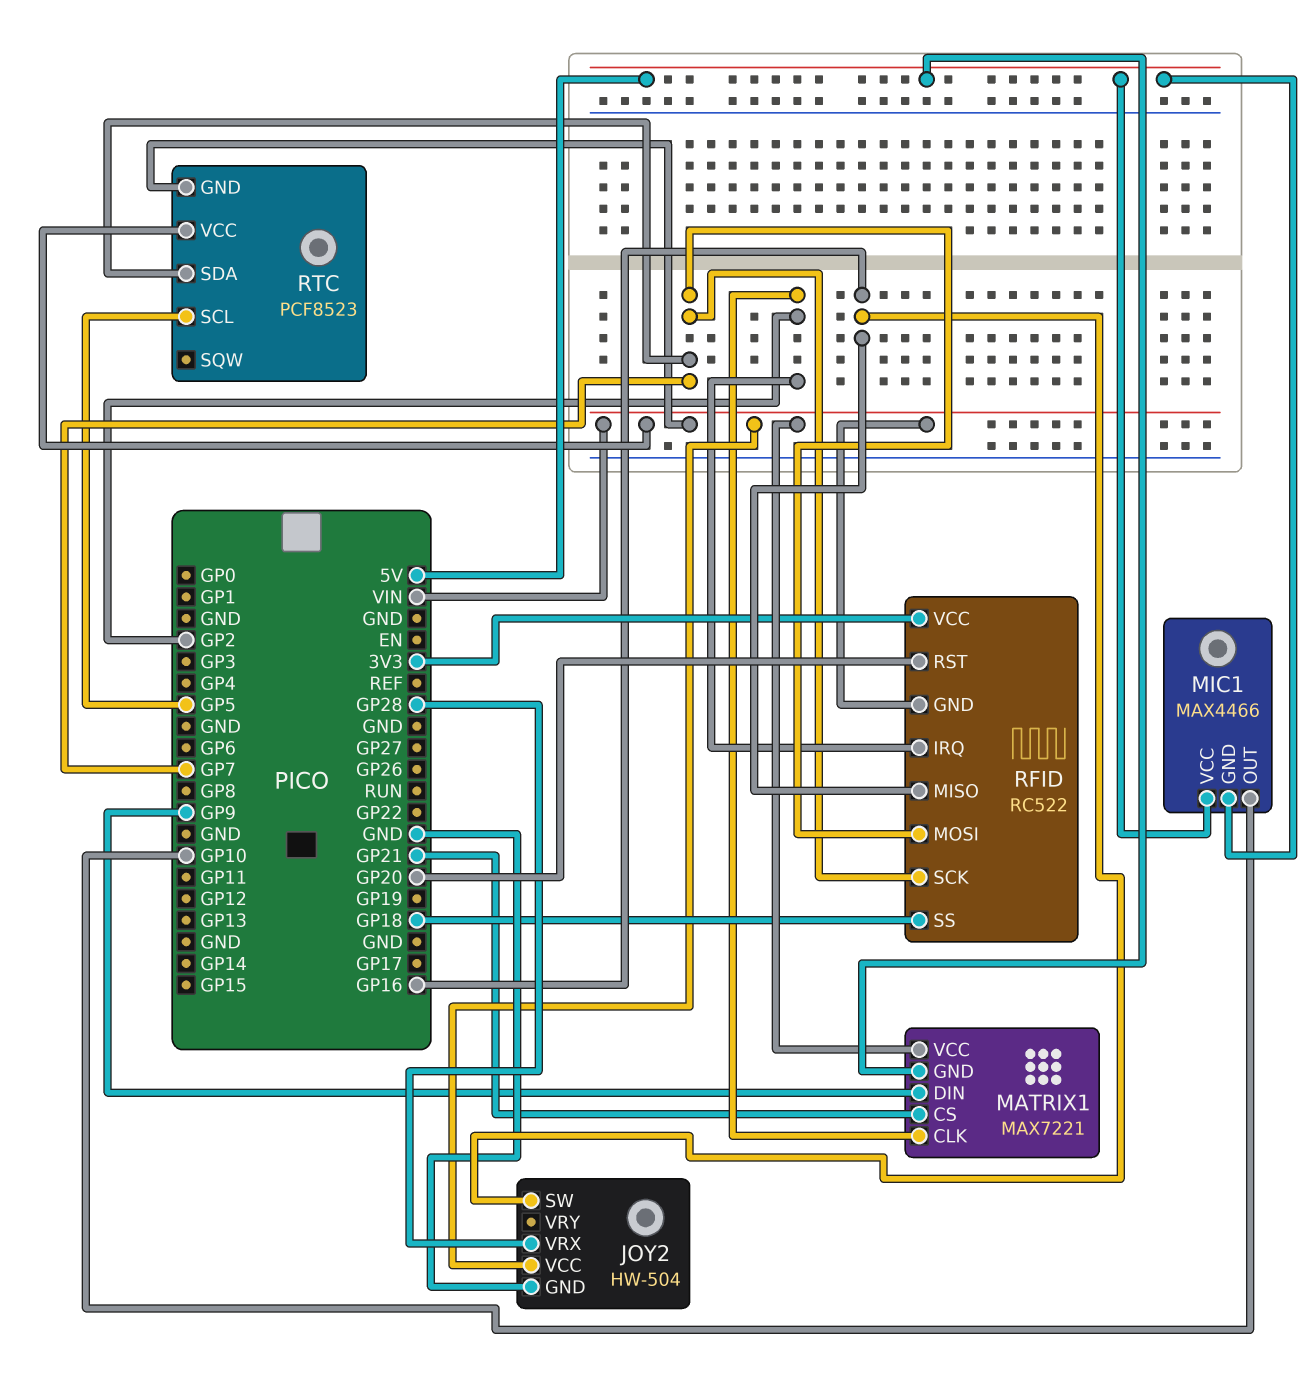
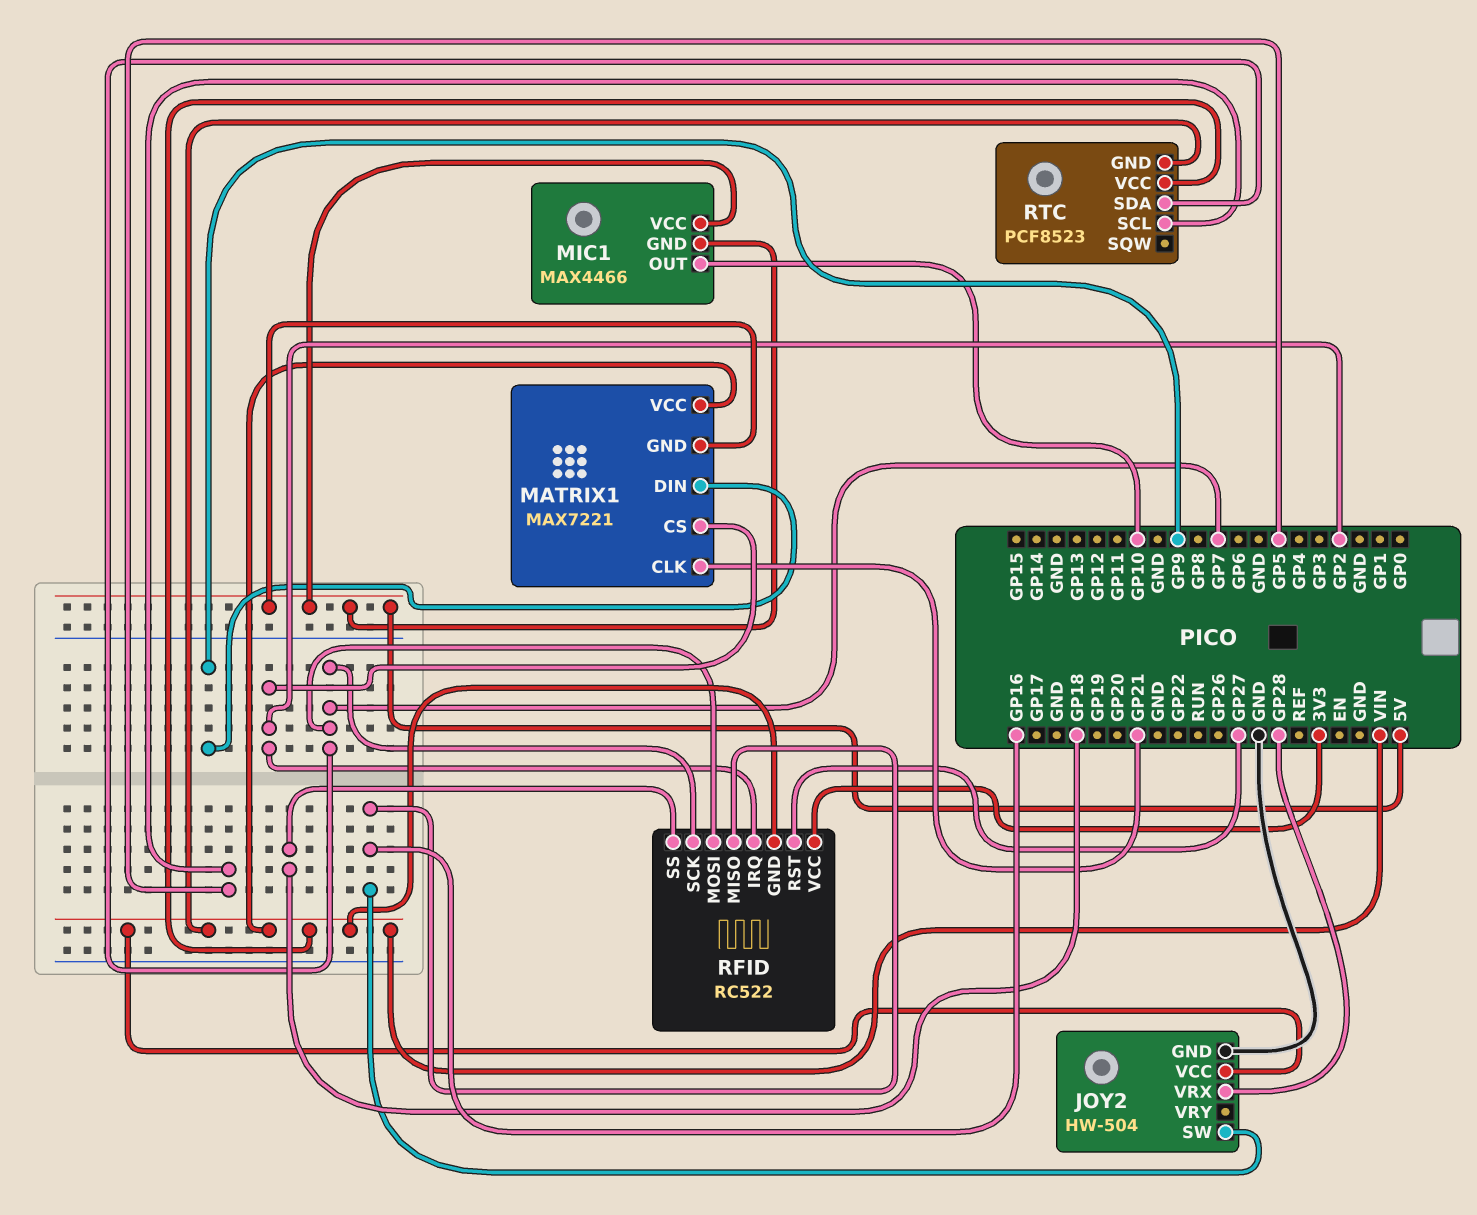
MATRIX1 pin CLK: GP2 -> GP21
MATRIX1 pin CS: GP21 -> GP2
RFID pin RST: GP20 -> GP27

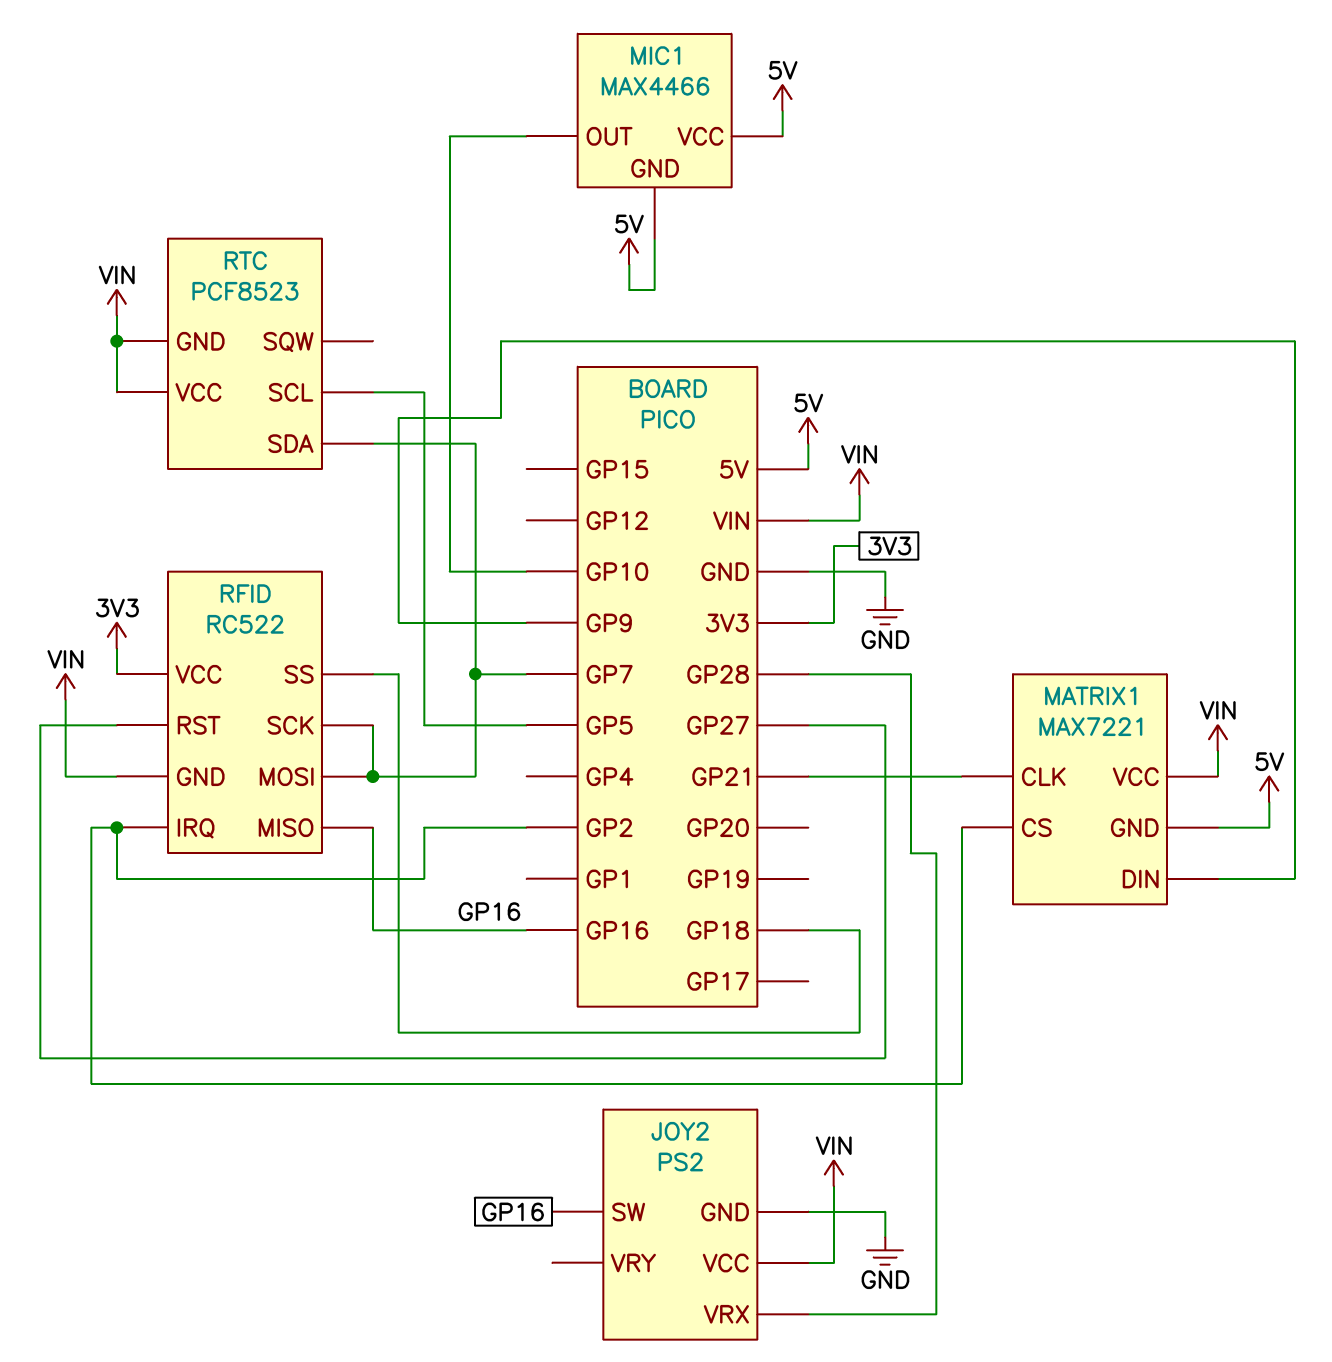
JOY2: HW-504 -> PS2

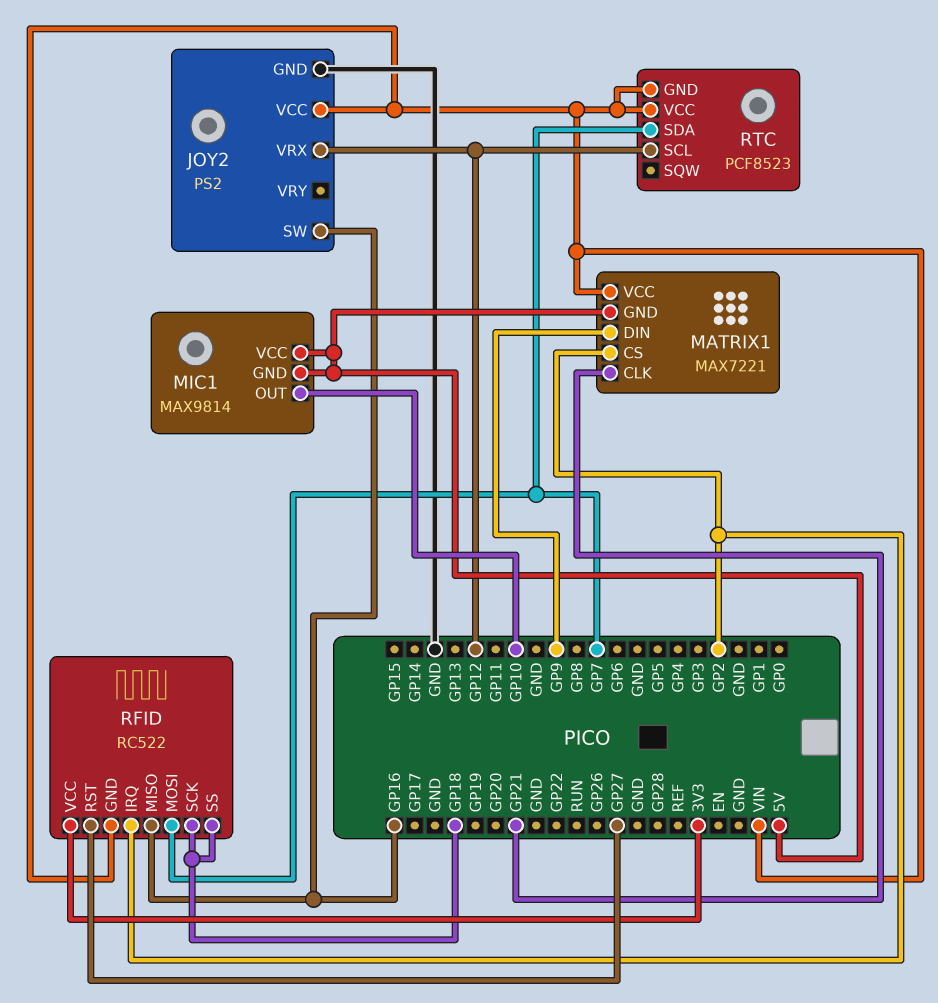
JOY2 pin VRX: GP28 -> GP12
MIC1: MAX4466 -> MAX9814
RFID pin SCK: GP7 -> GP18
RTC pin SCL: GP5 -> GP12

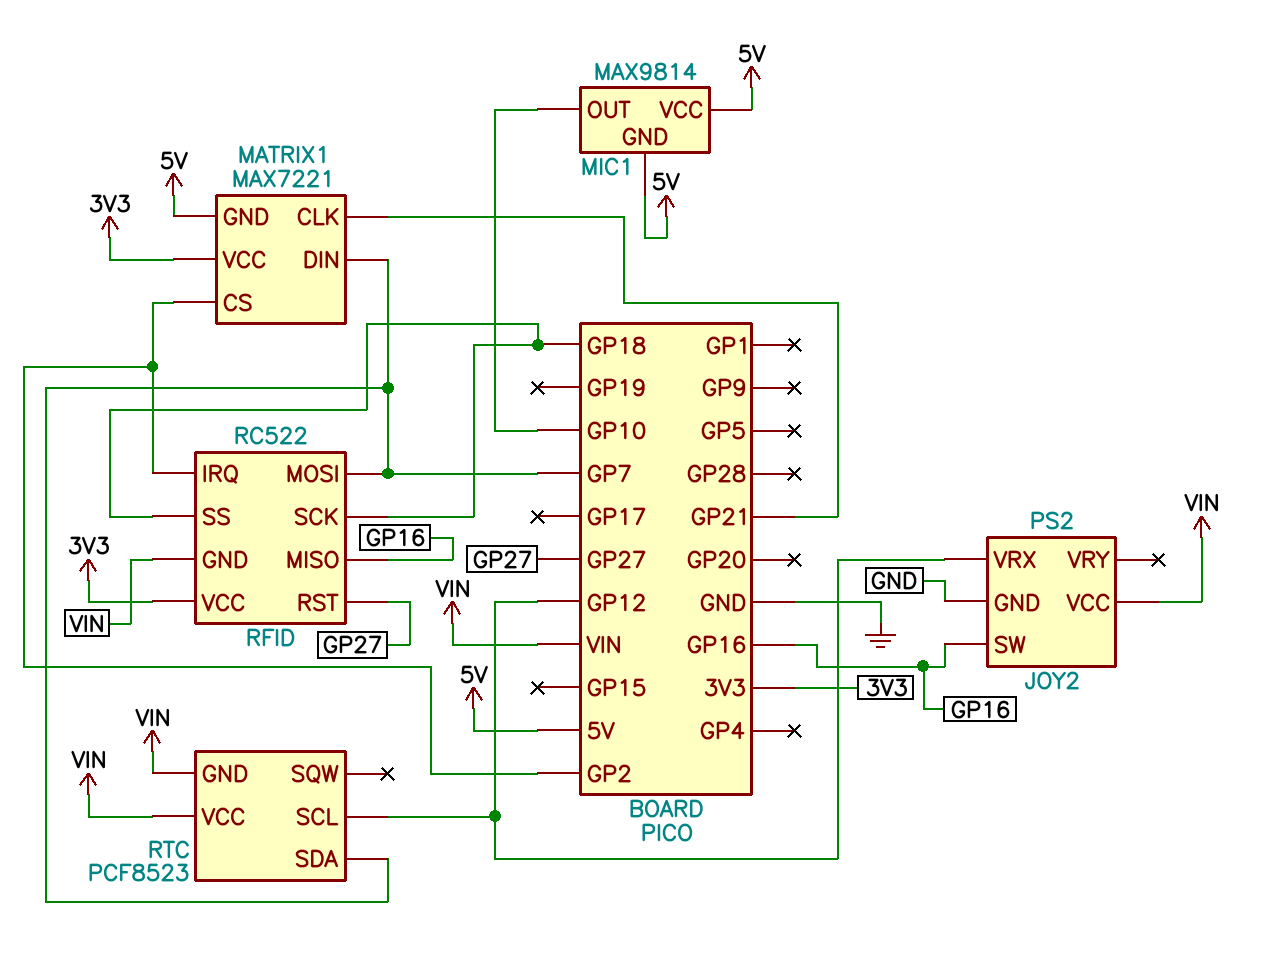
MATRIX1 pin DIN: GP9 -> GP7
MATRIX1 pin VCC: VIN -> 3V3

